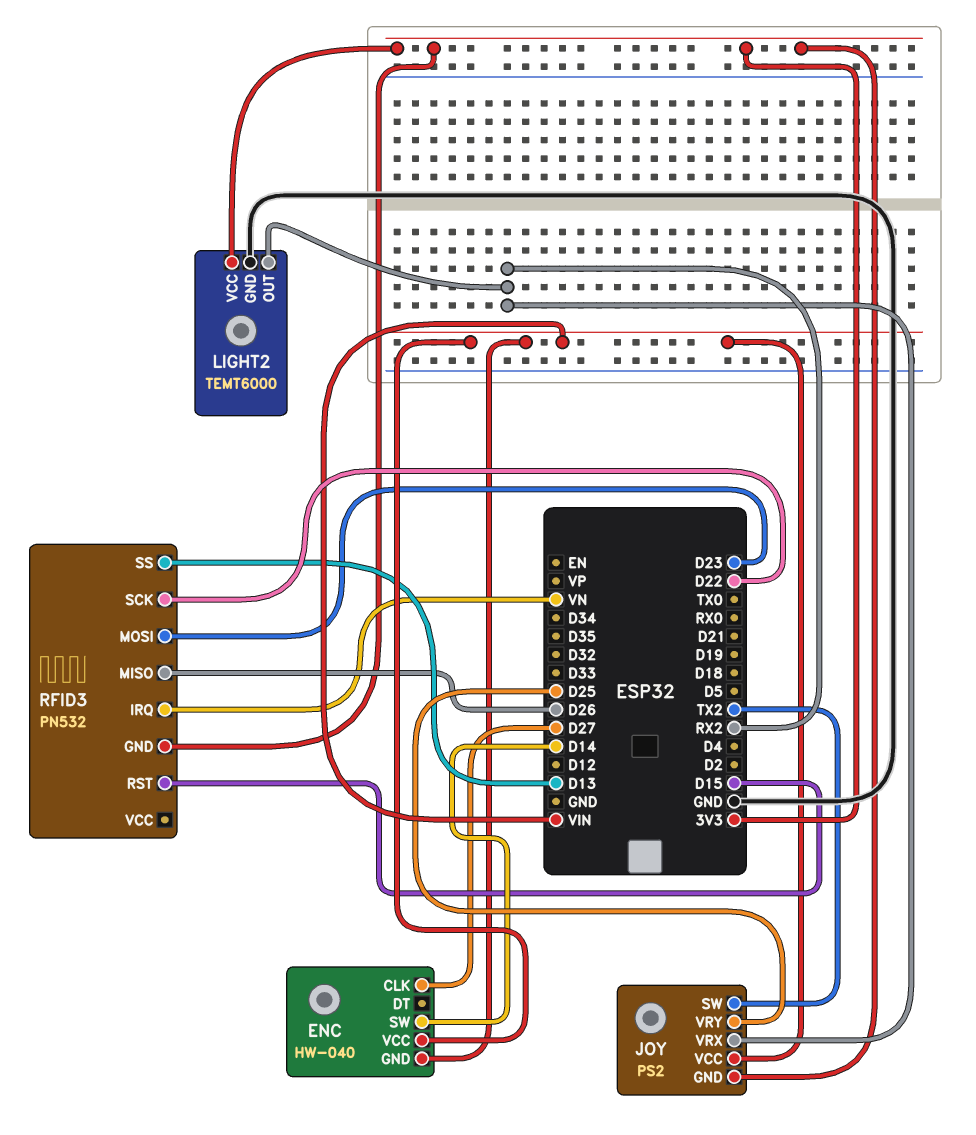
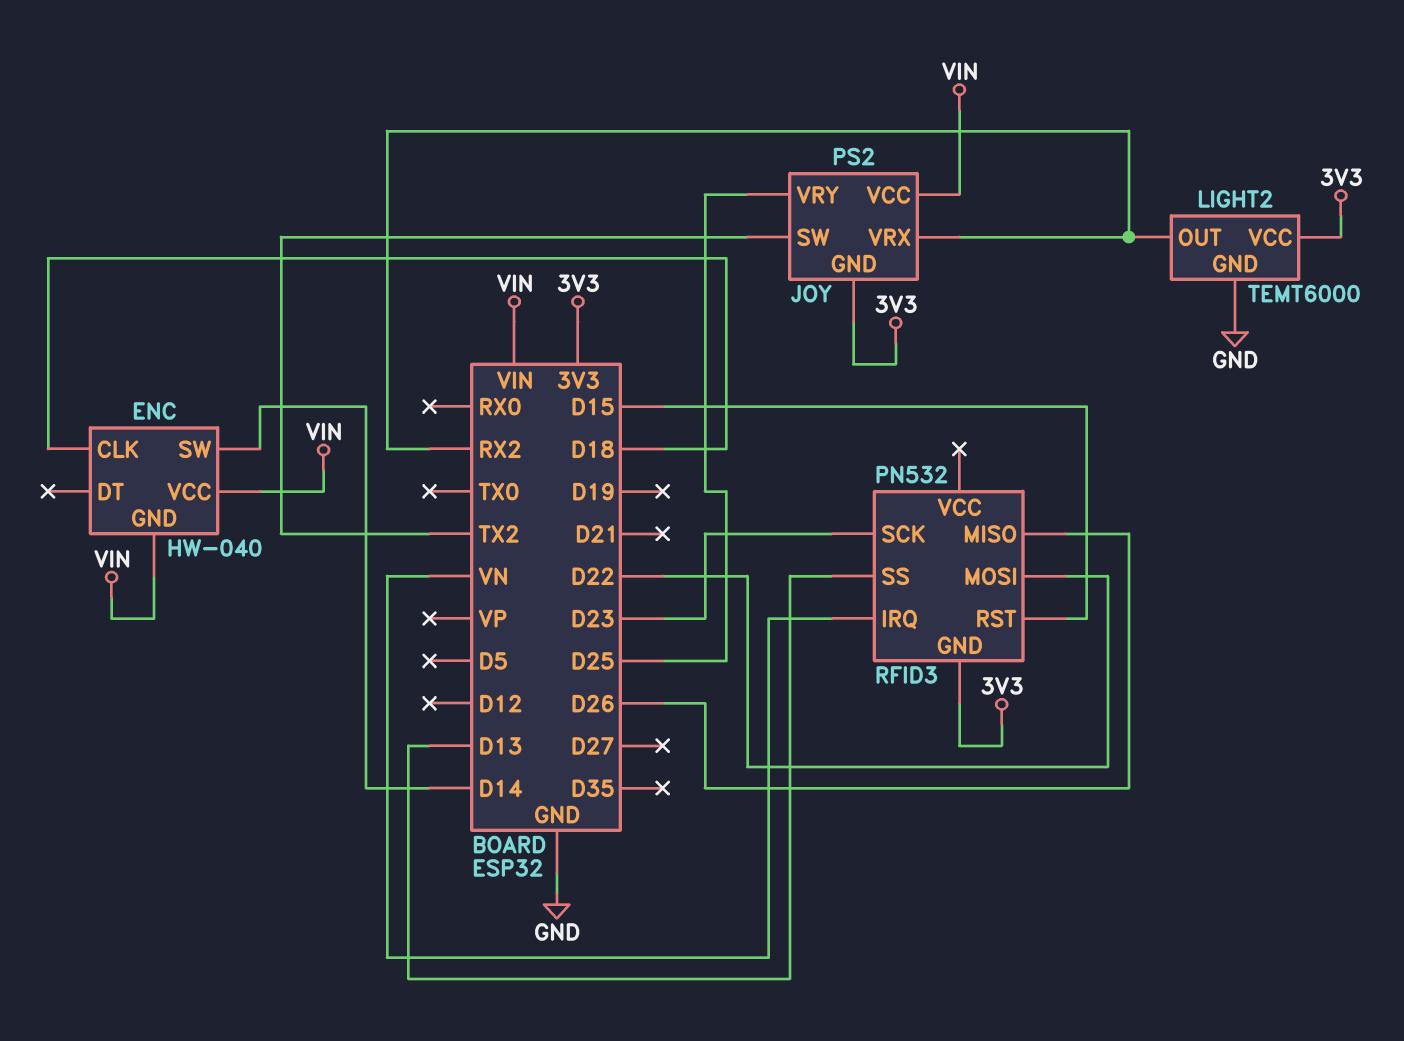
ENC pin CLK: D27 -> D18
RFID3 pin MOSI: D23 -> D22
RFID3 pin SCK: D22 -> D23

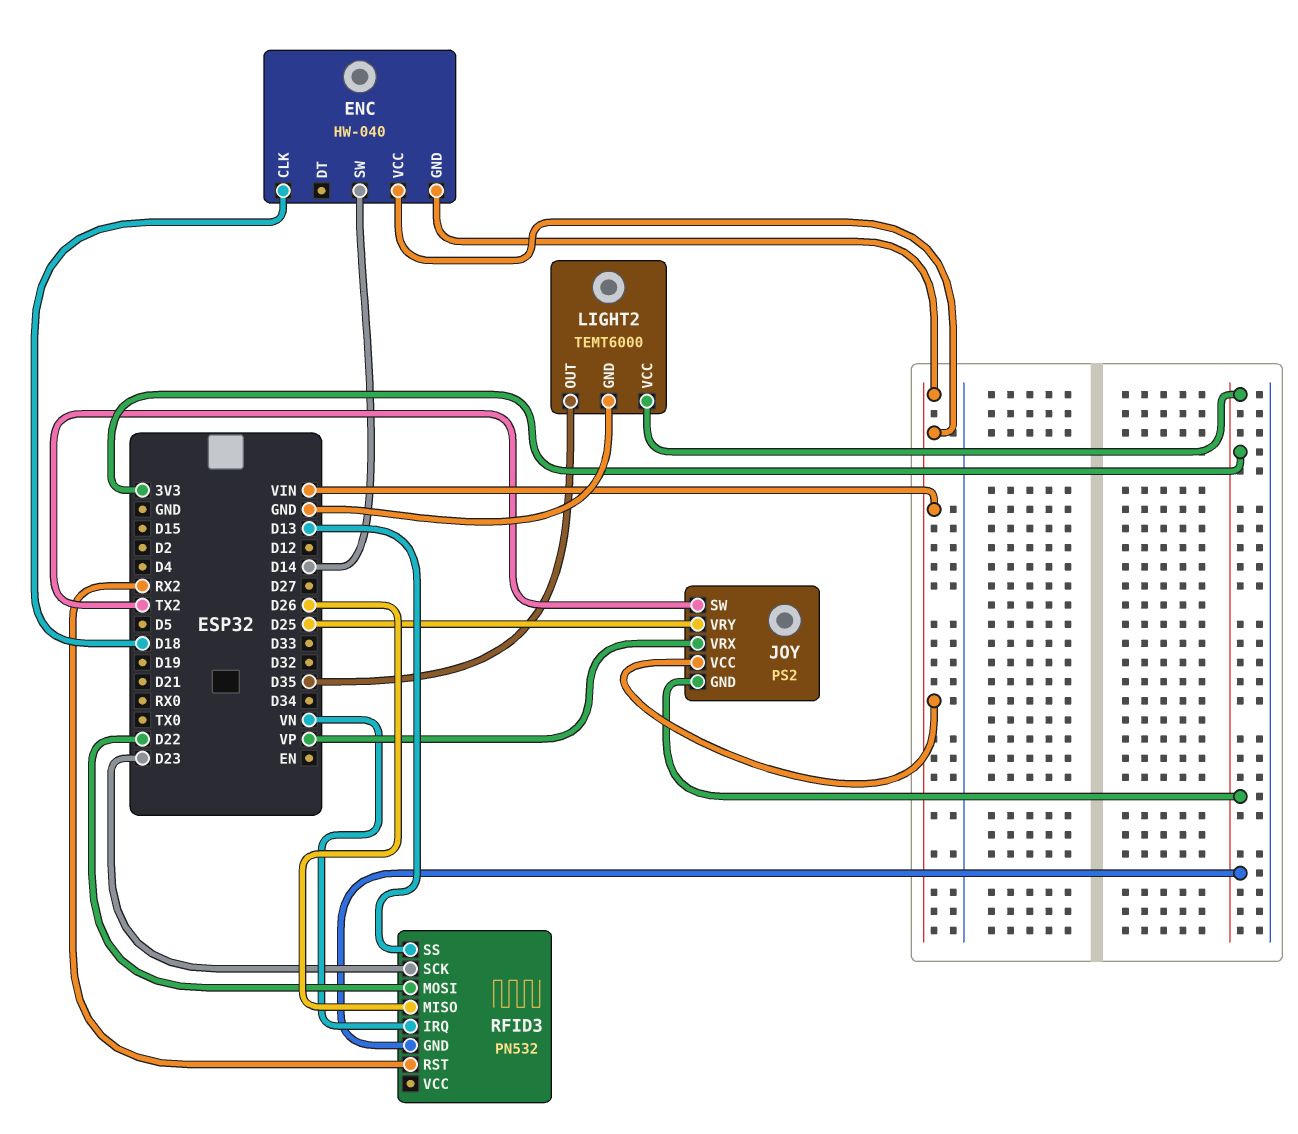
JOY pin VRX: RX2 -> VP
LIGHT2 pin OUT: RX2 -> D35
RFID3 pin RST: D15 -> RX2

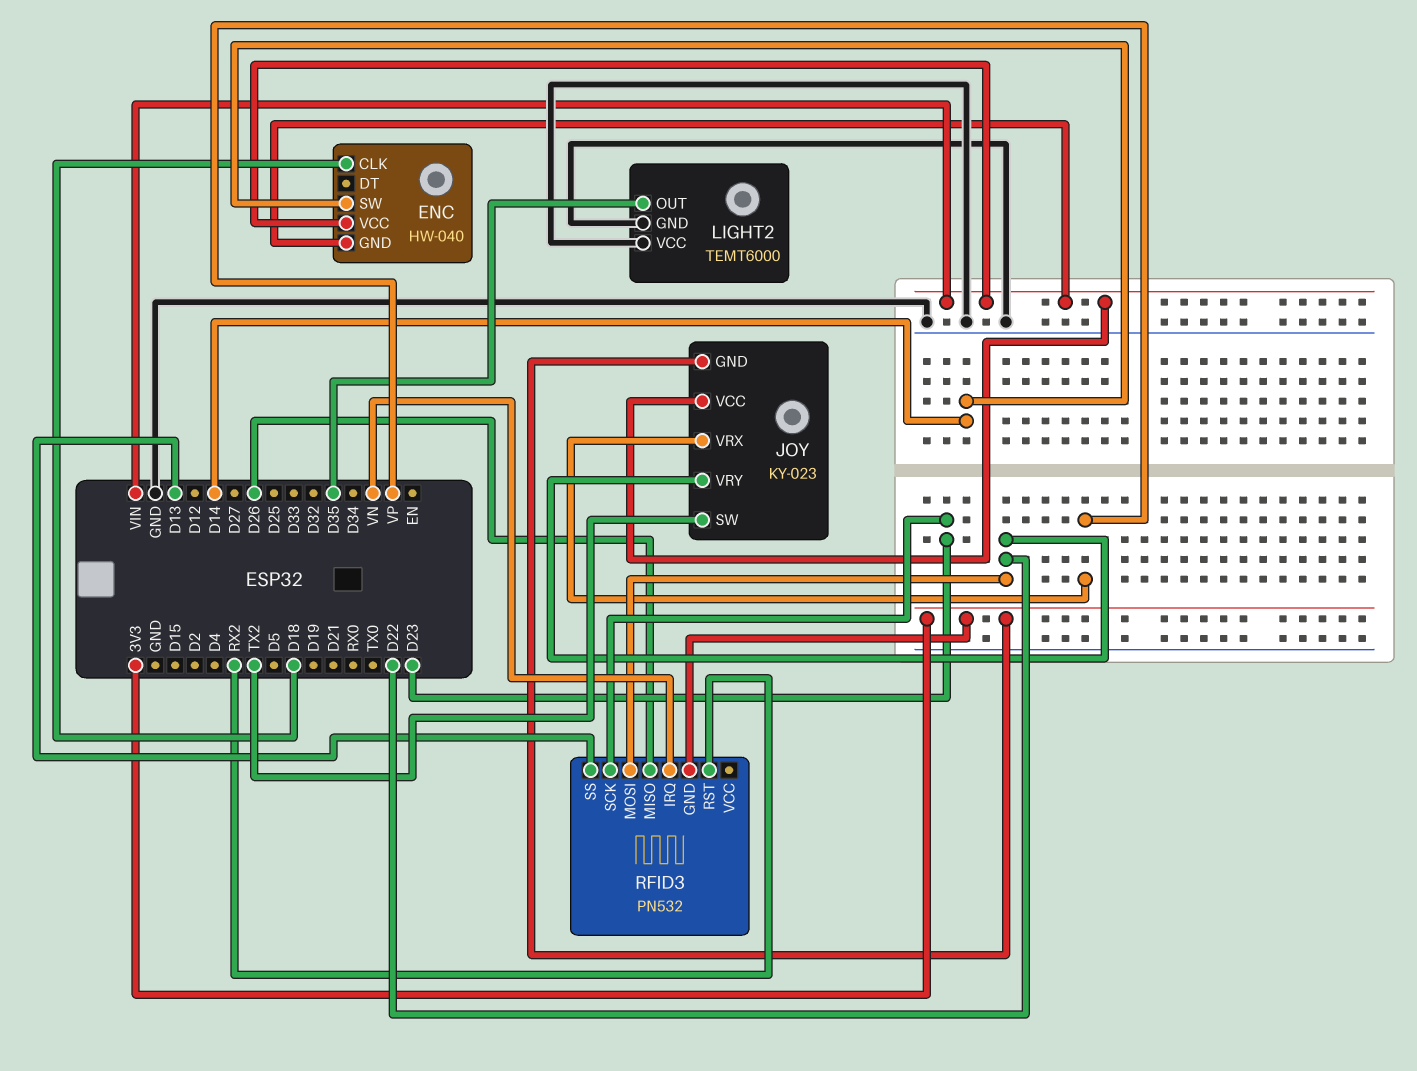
JOY: PS2 -> KY-023
JOY pin VRY: D25 -> D22
LIGHT2 pin VCC: 3V3 -> GND

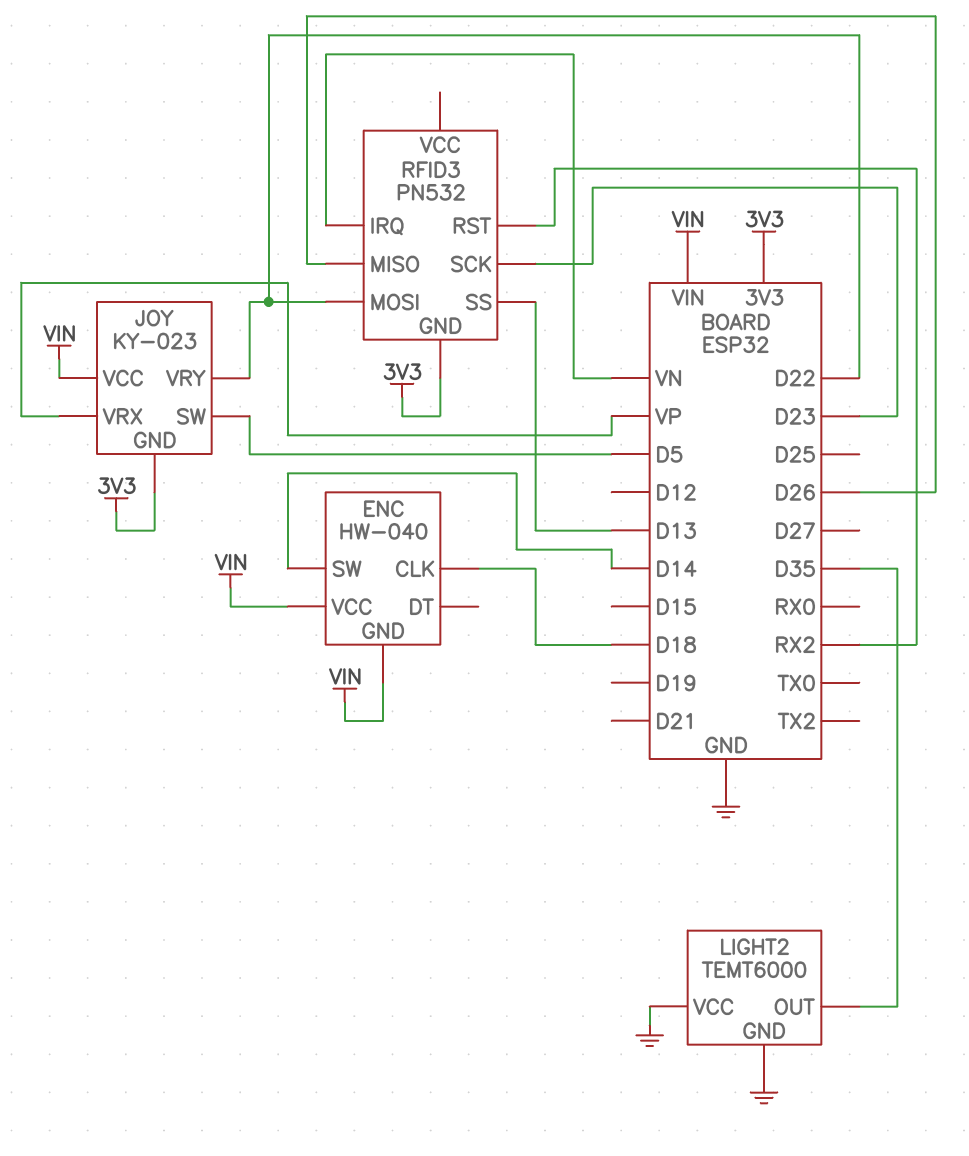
JOY pin SW: TX2 -> D5

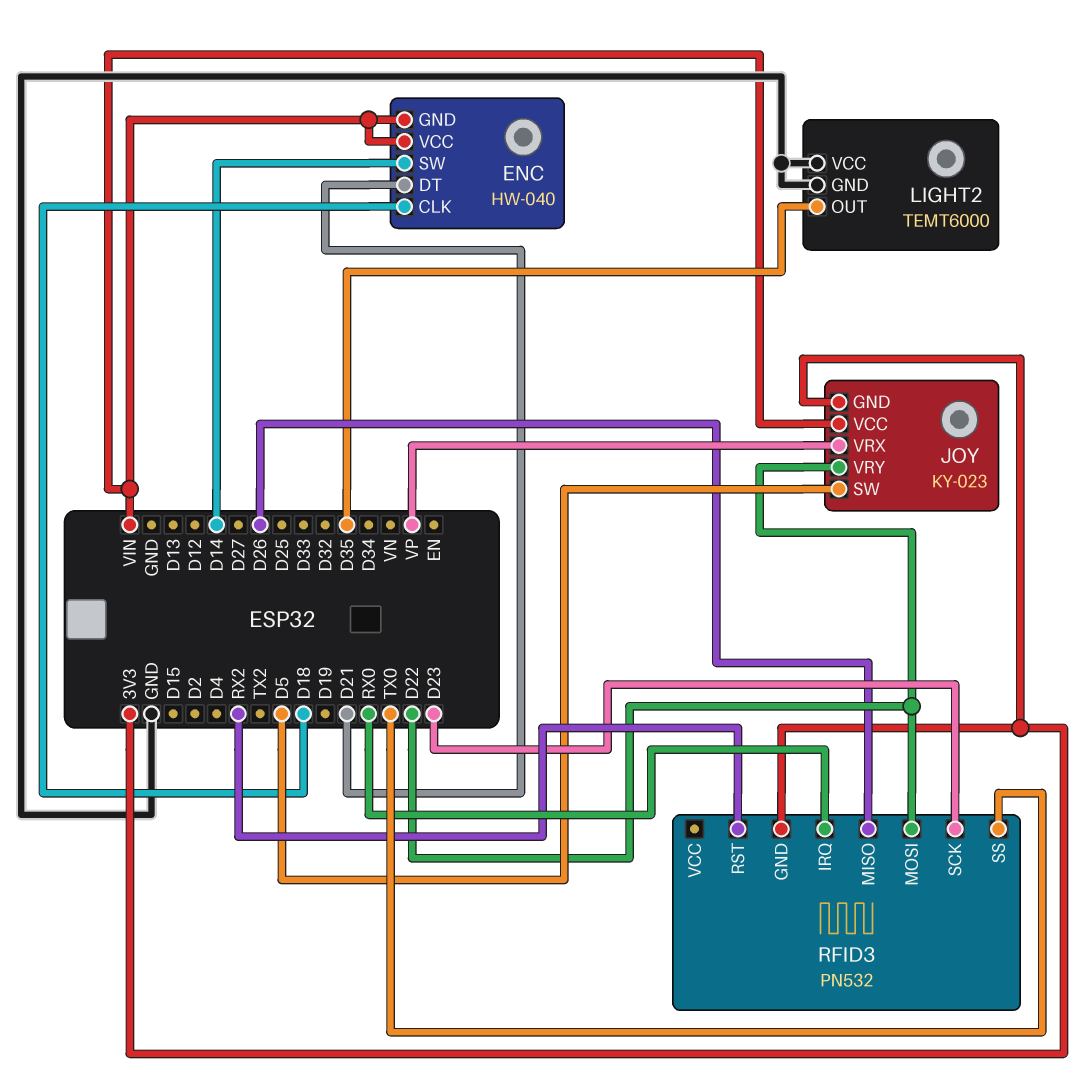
ENC pin DT: none -> D21
RFID3 pin IRQ: VN -> RX0
RFID3 pin SS: D13 -> TX0

